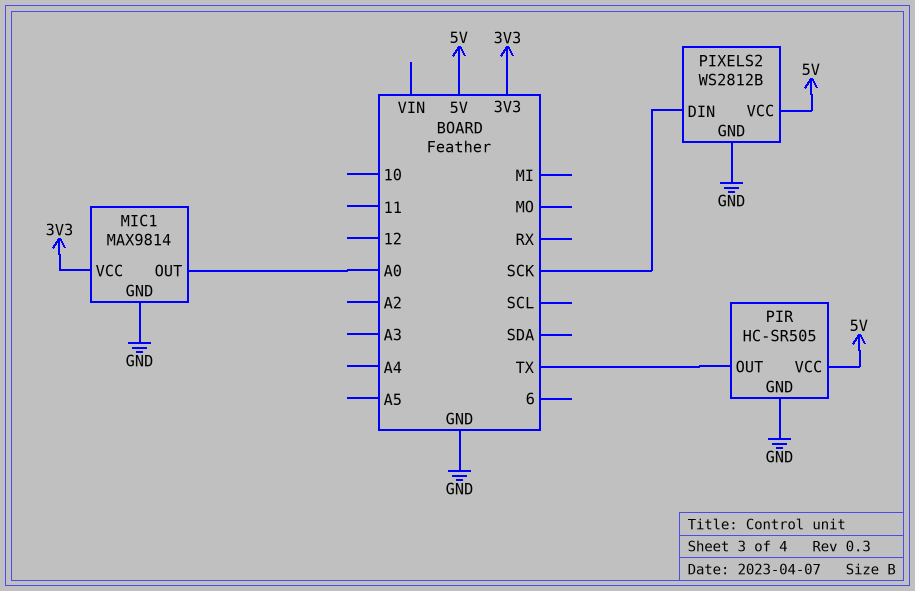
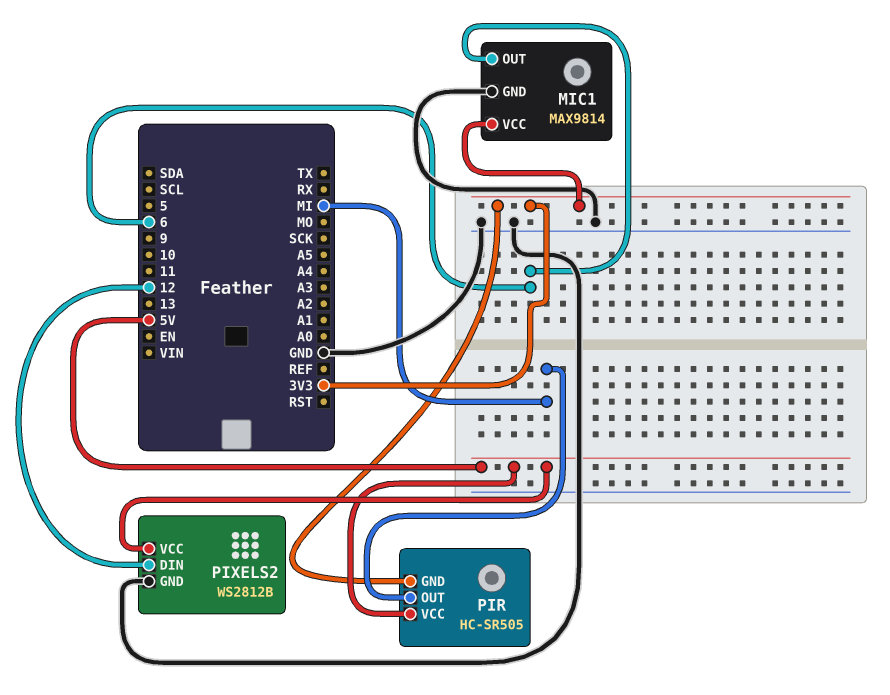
MIC1 pin OUT: A0 -> 6
PIR pin GND: GND -> 3V3
PIR pin OUT: TX -> MI
PIXELS2 pin DIN: SCK -> 12

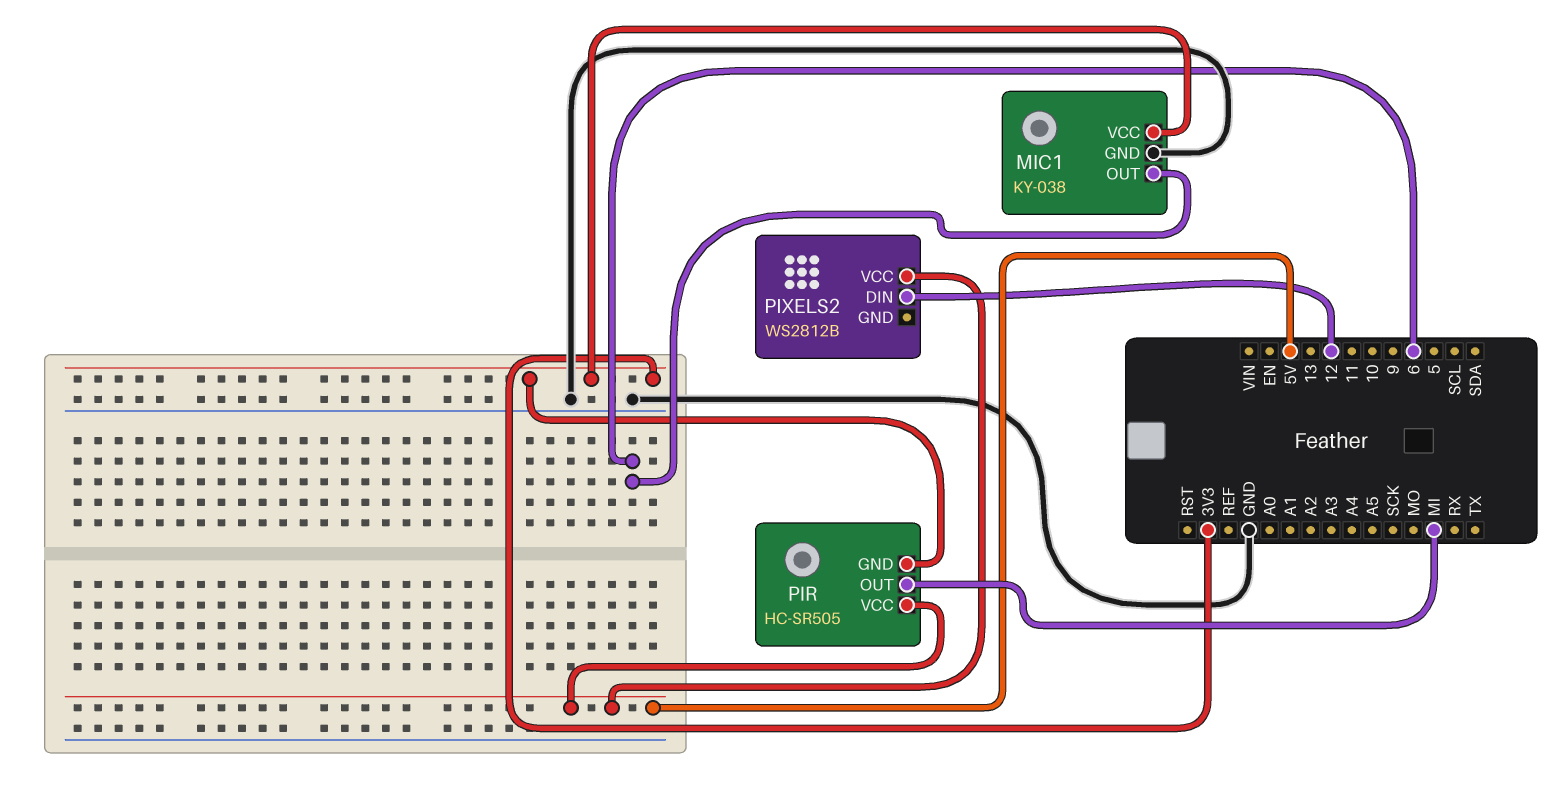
MIC1: MAX9814 -> KY-038
PIXELS2 pin GND: GND -> none

